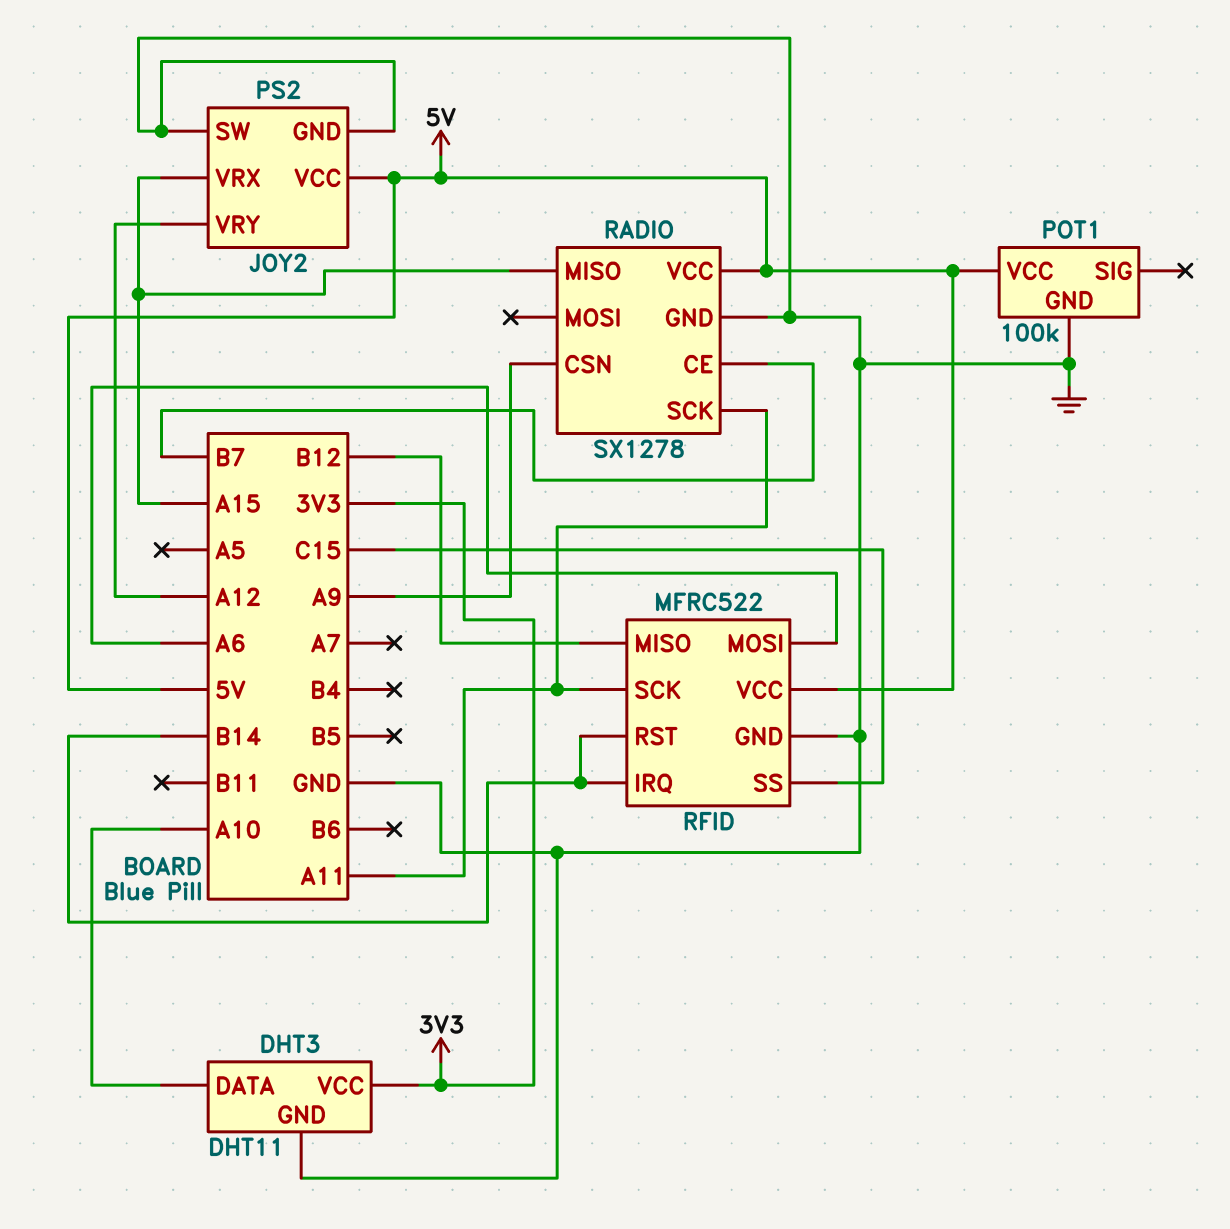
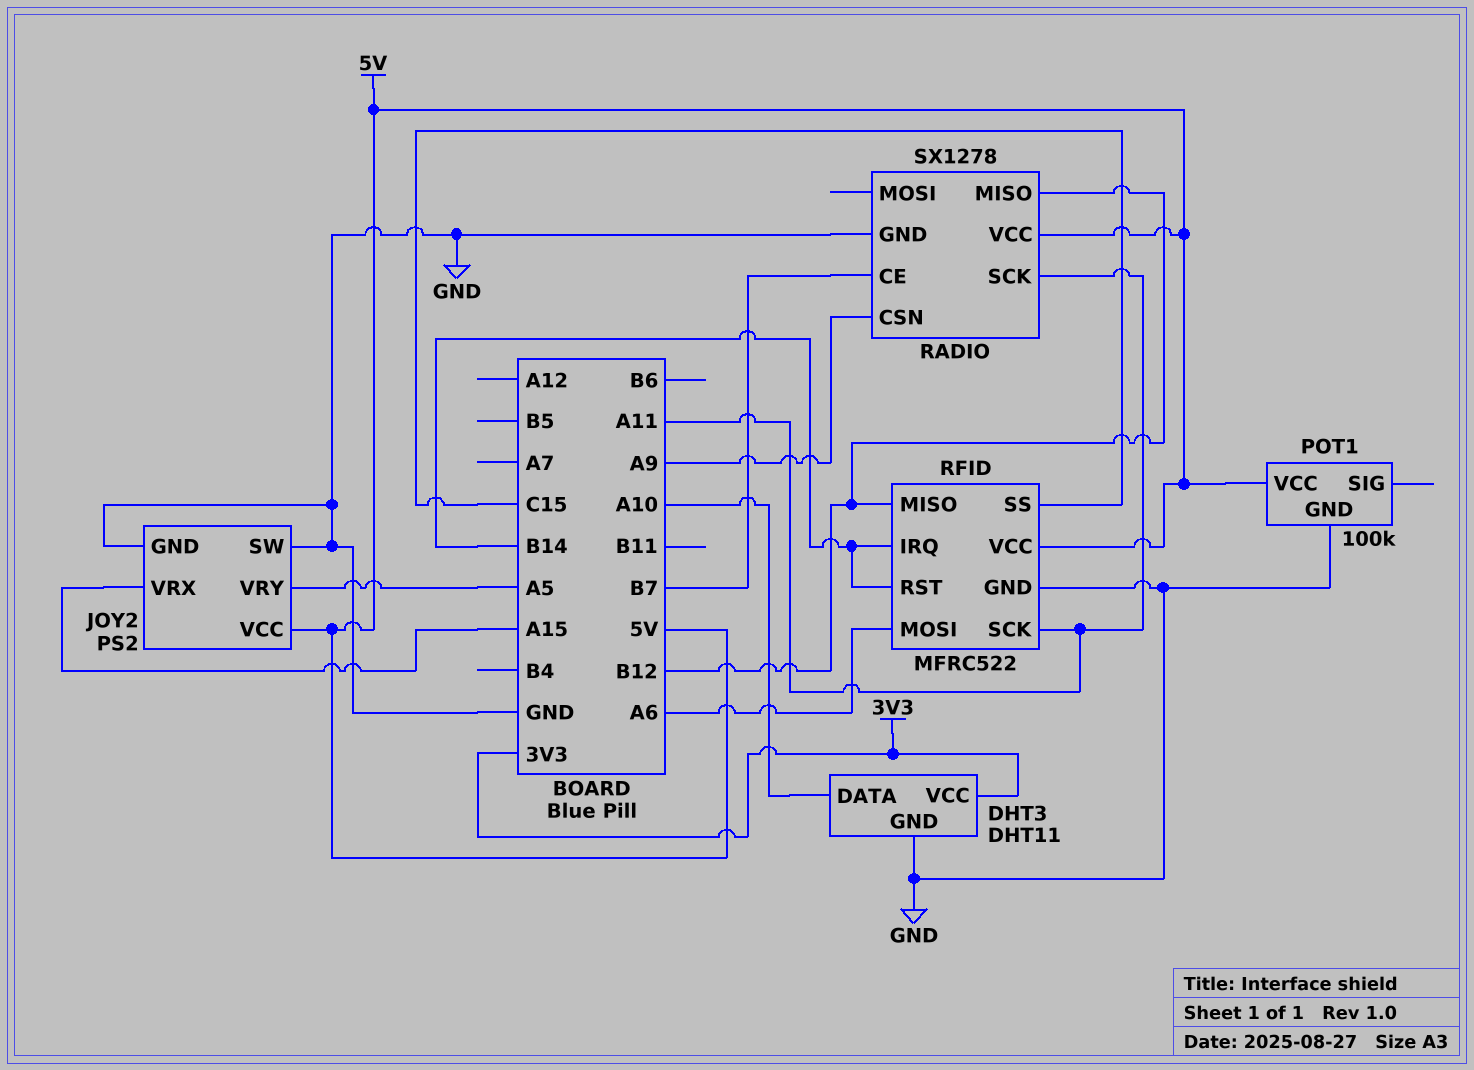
JOY2 pin VRY: A12 -> A5
RADIO pin MISO: A15 -> B12

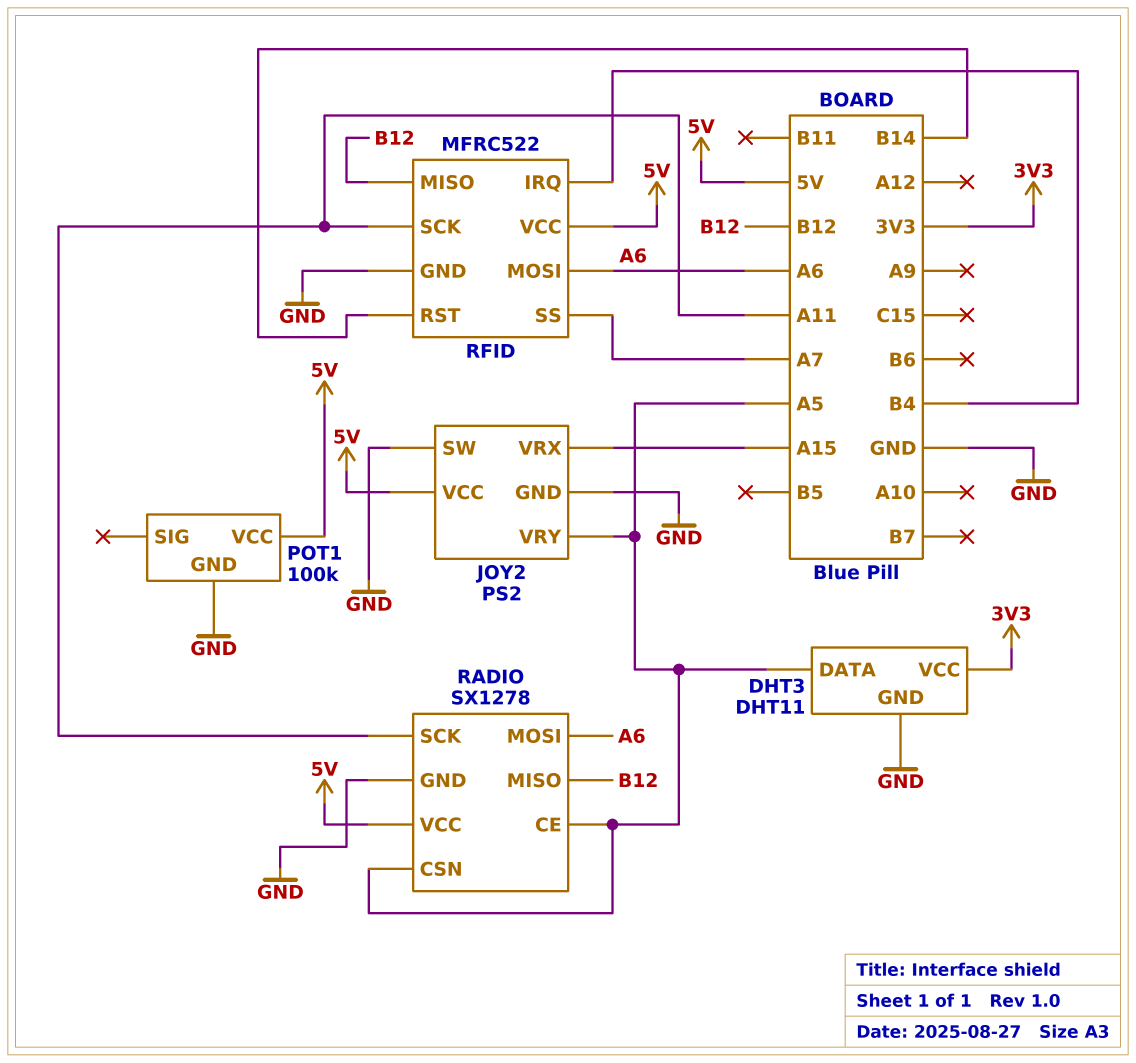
DHT3 pin DATA: A10 -> A5
RADIO pin CE: B7 -> A5
RADIO pin CSN: A9 -> A5
RADIO pin MOSI: none -> A6
RFID pin IRQ: B14 -> B4
RFID pin SS: C15 -> A7

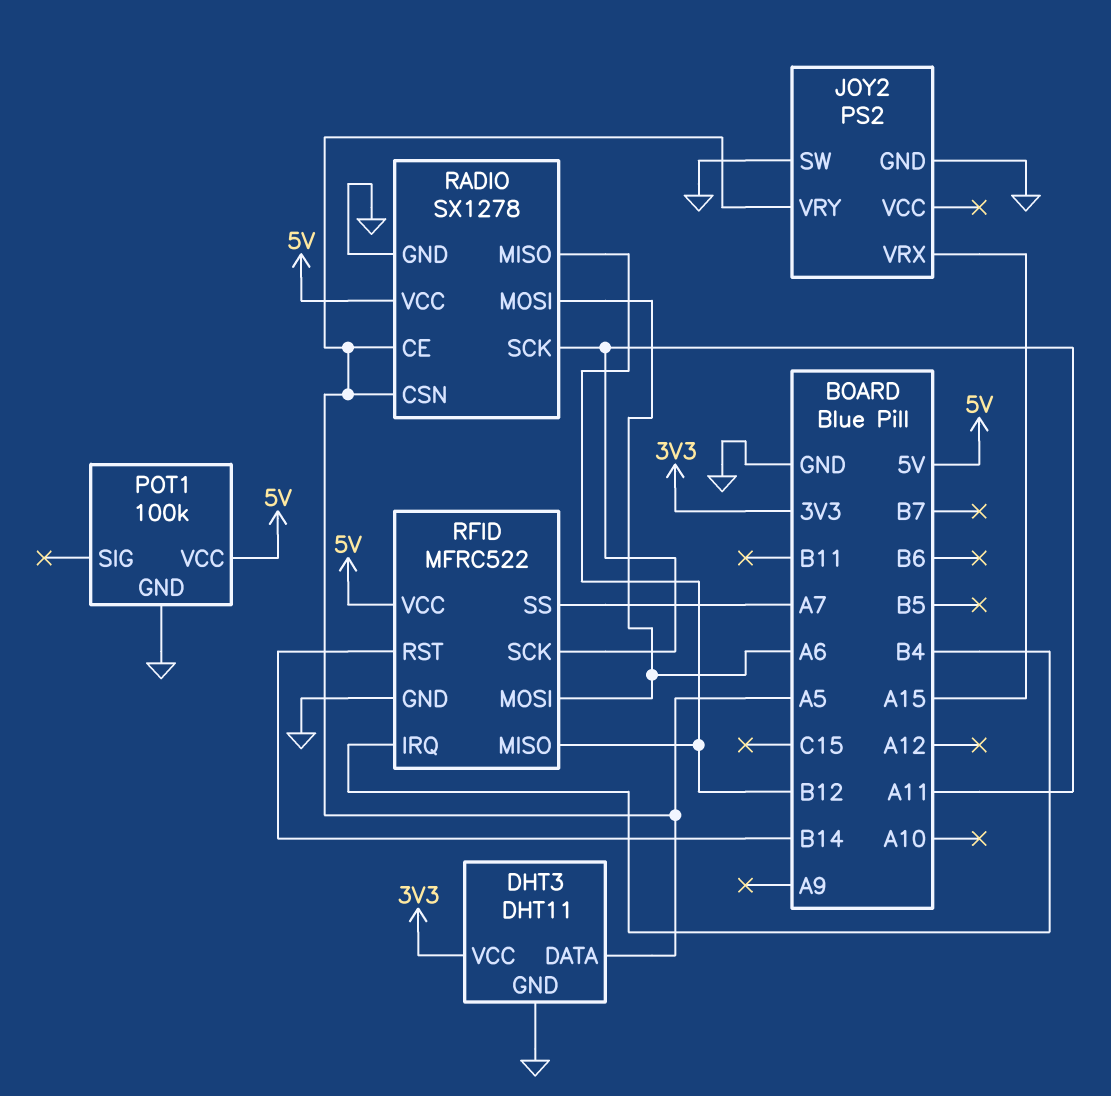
JOY2 pin VCC: 5V -> none

